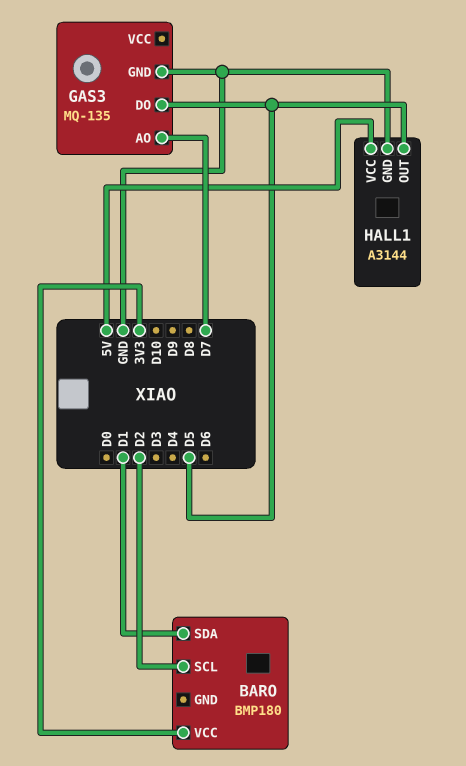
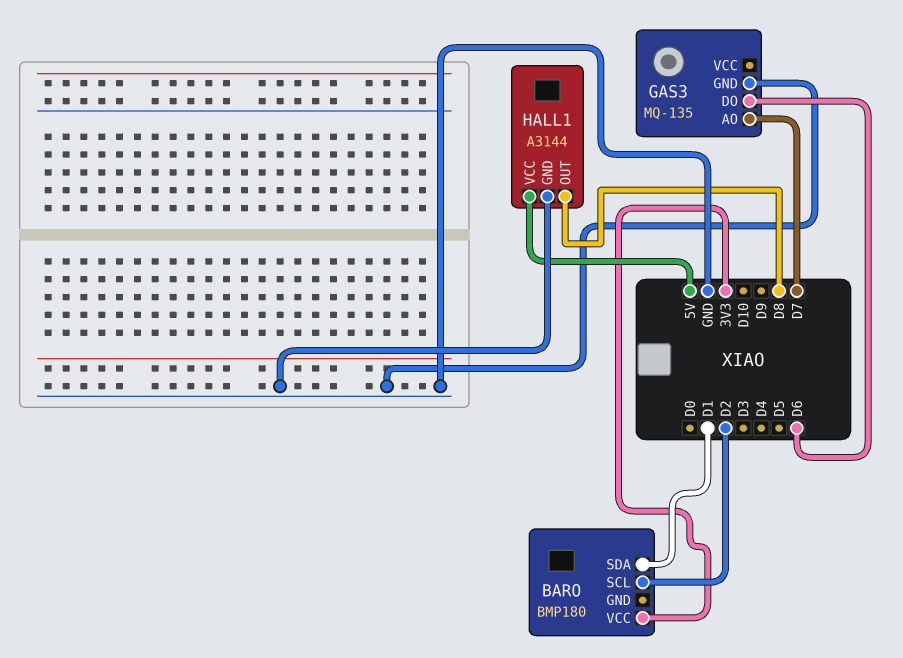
GAS3 pin DO: D5 -> D6
HALL1 pin OUT: D5 -> D8

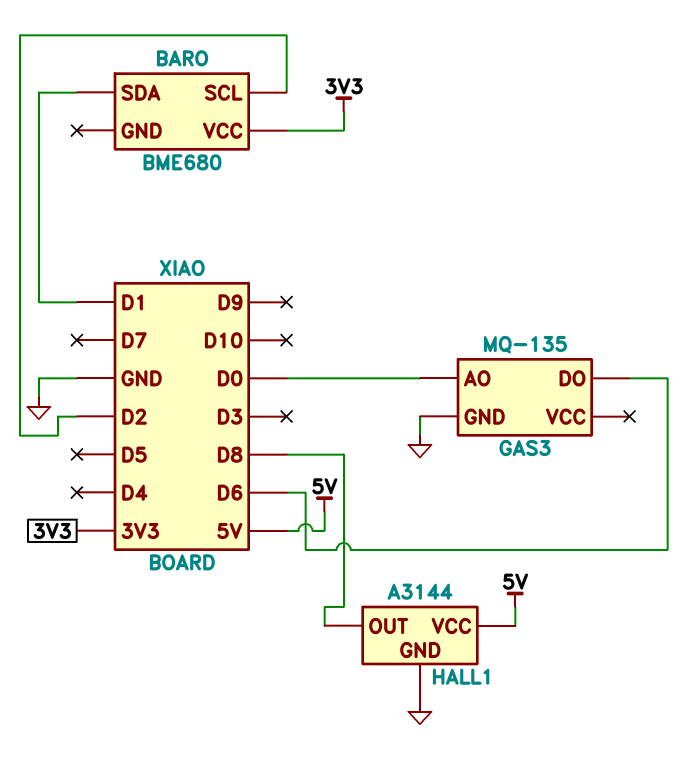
BARO: BMP180 -> BME680
GAS3 pin AO: D7 -> D0

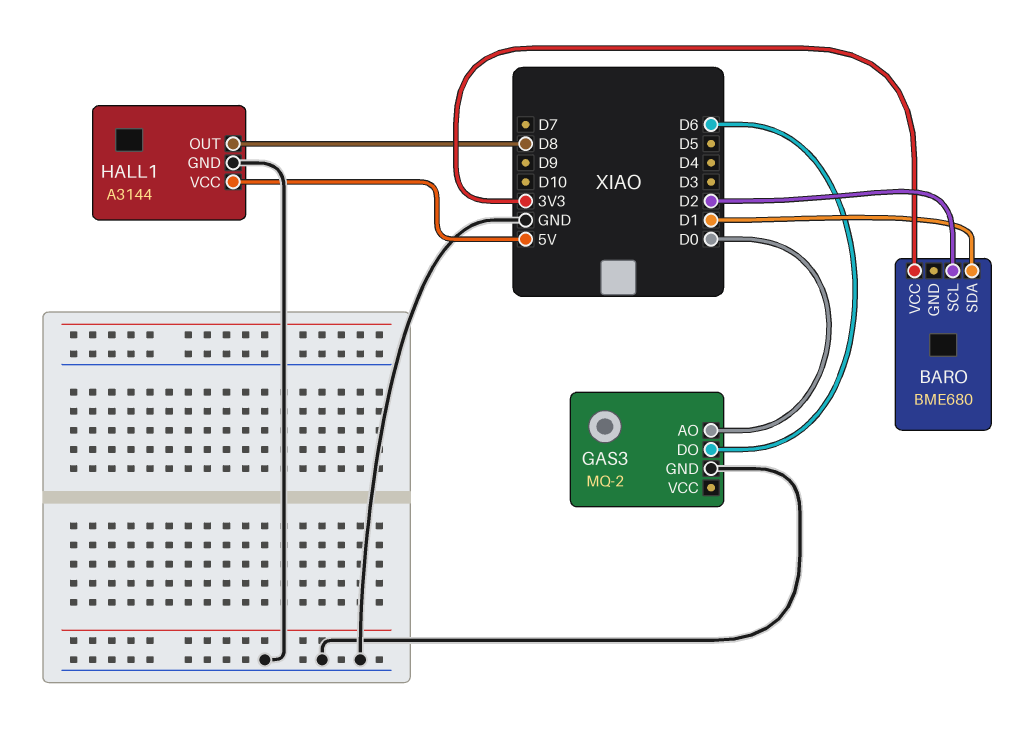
GAS3: MQ-135 -> MQ-2

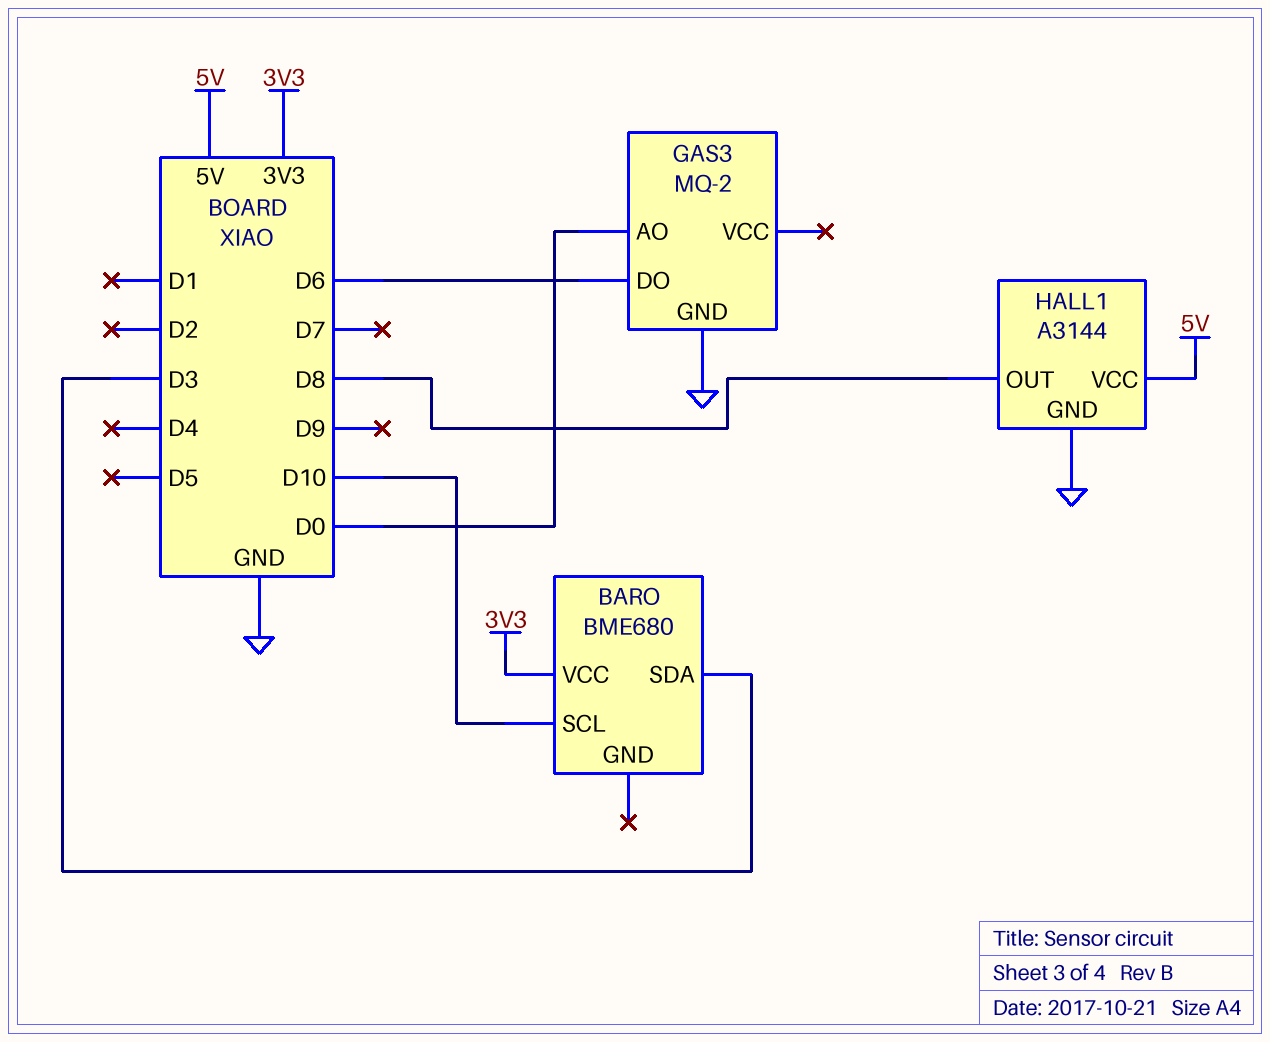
BARO pin SCL: D2 -> D10
BARO pin SDA: D1 -> D3

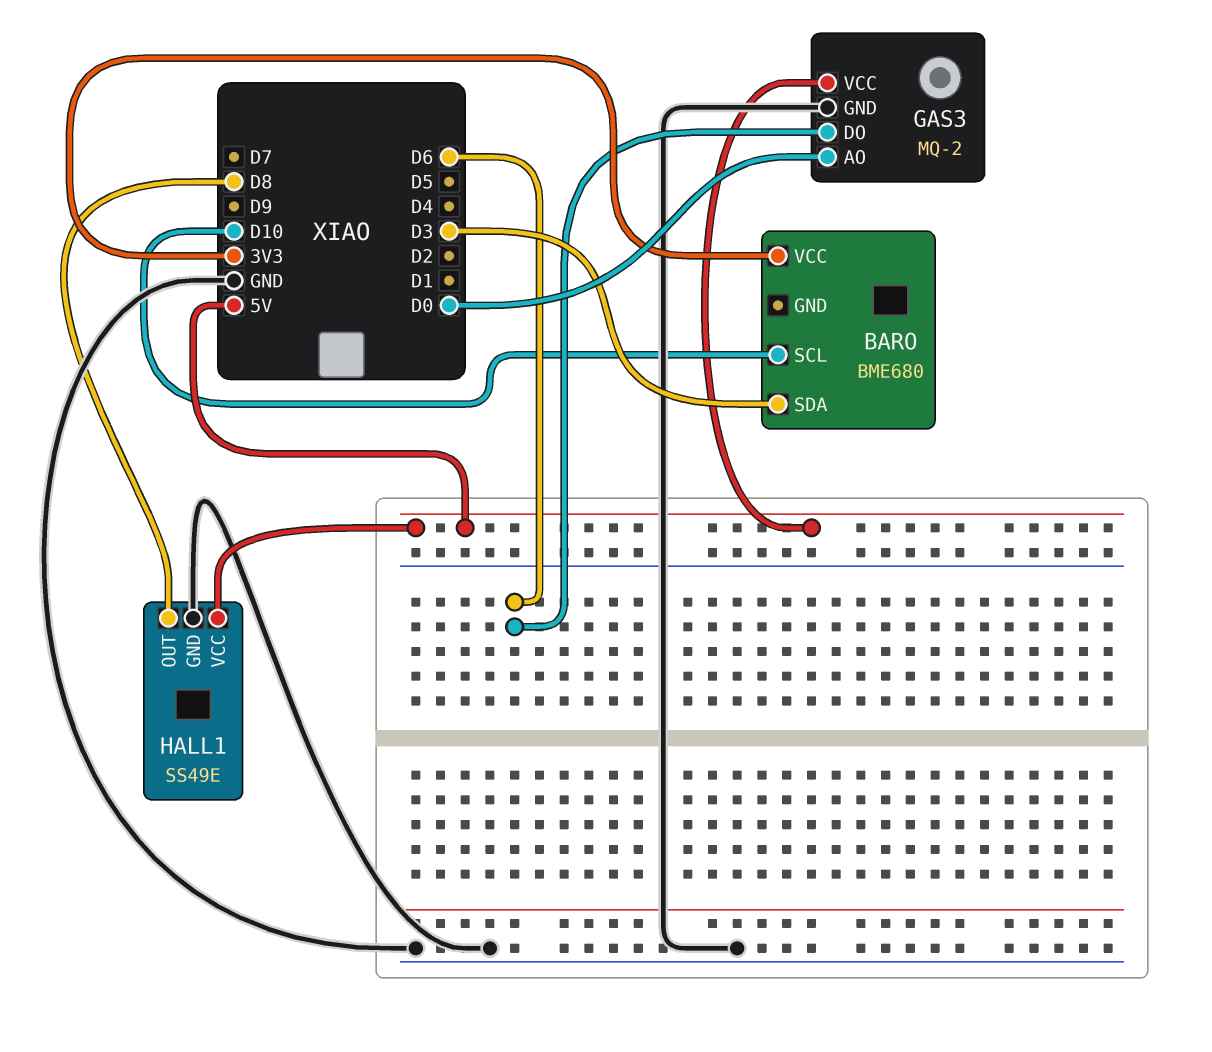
GAS3 pin VCC: none -> 5V
HALL1: A3144 -> SS49E

